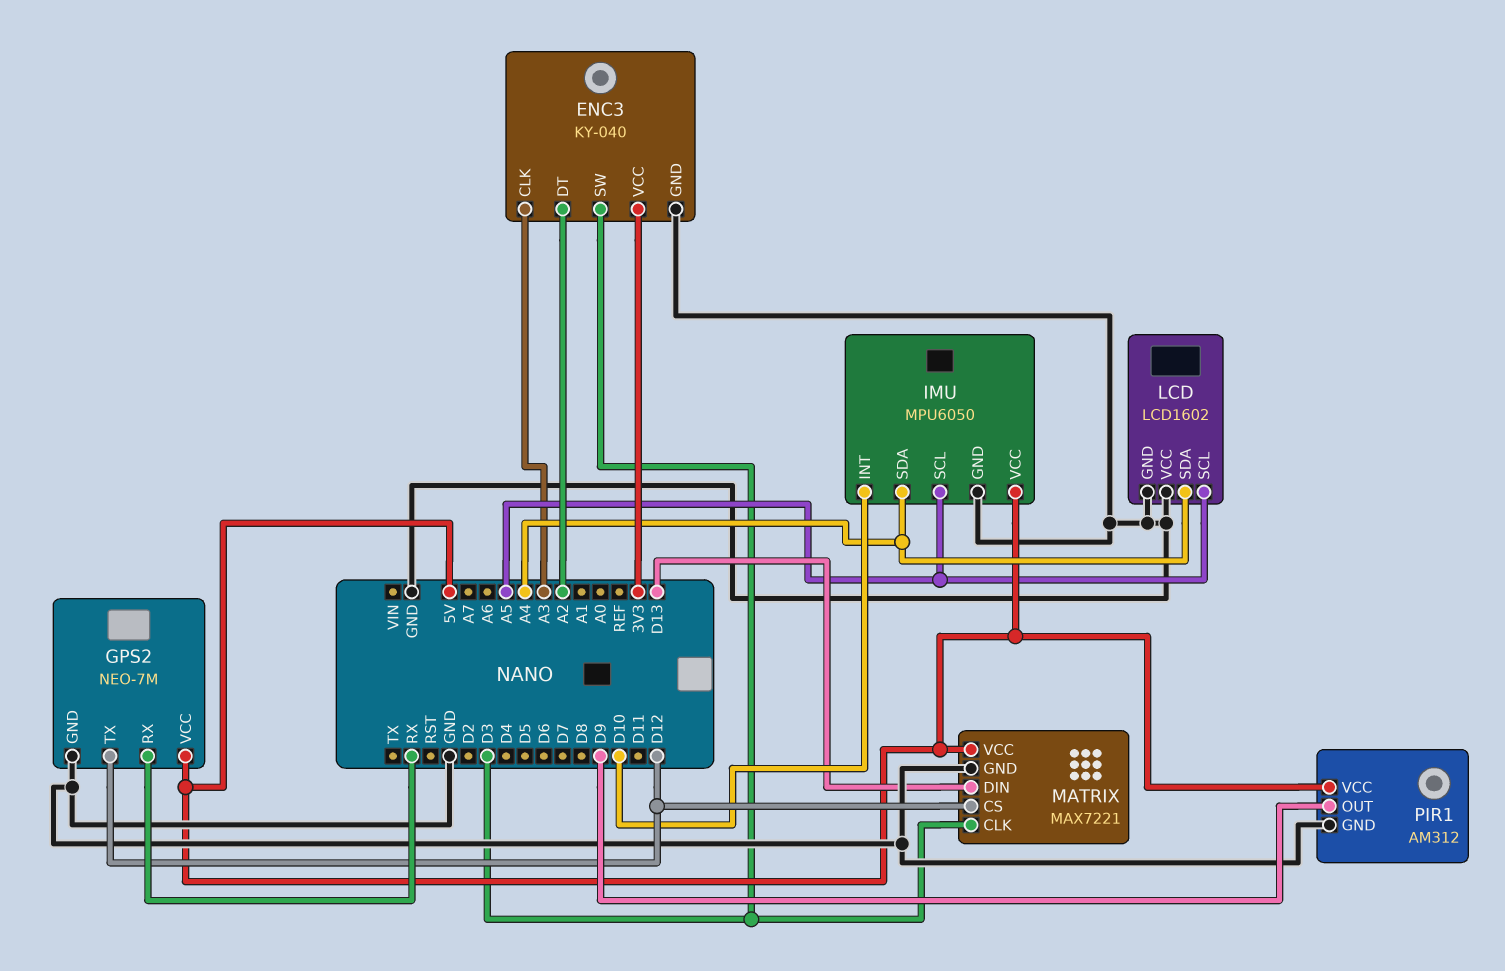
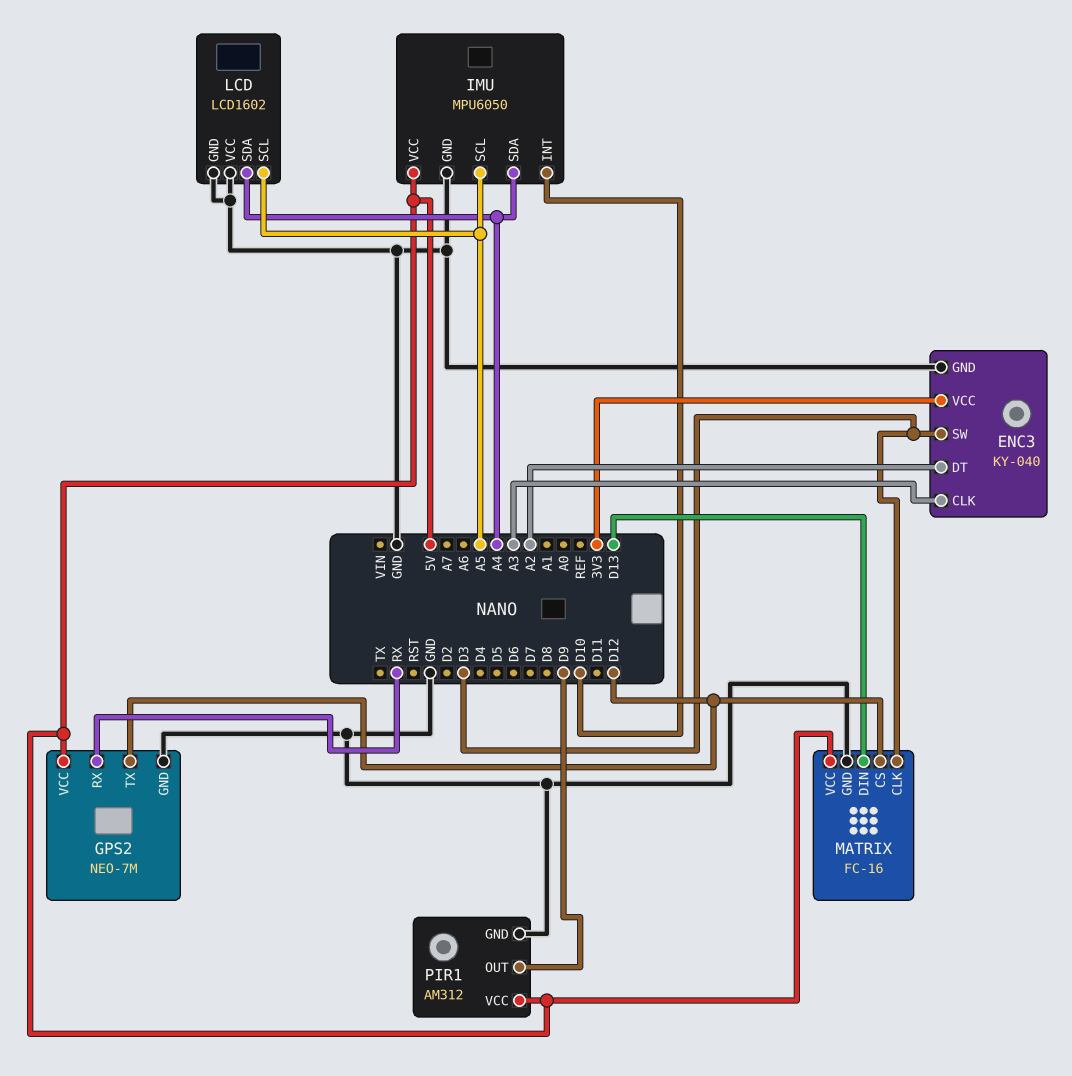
MATRIX: MAX7221 -> FC-16

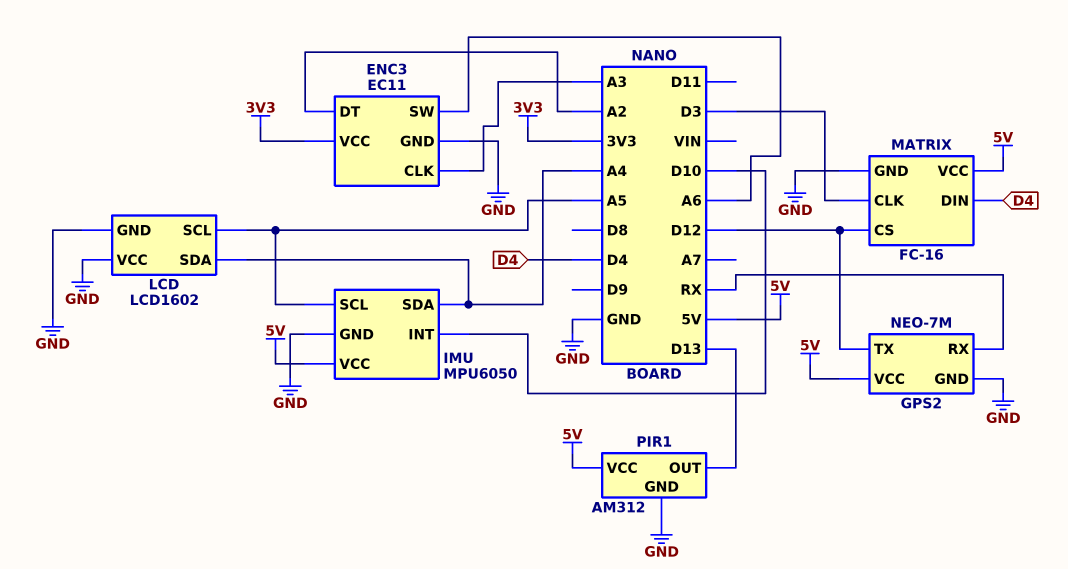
ENC3: KY-040 -> EC11
ENC3 pin SW: D3 -> A6
MATRIX pin DIN: D13 -> D4
PIR1 pin OUT: D9 -> D13

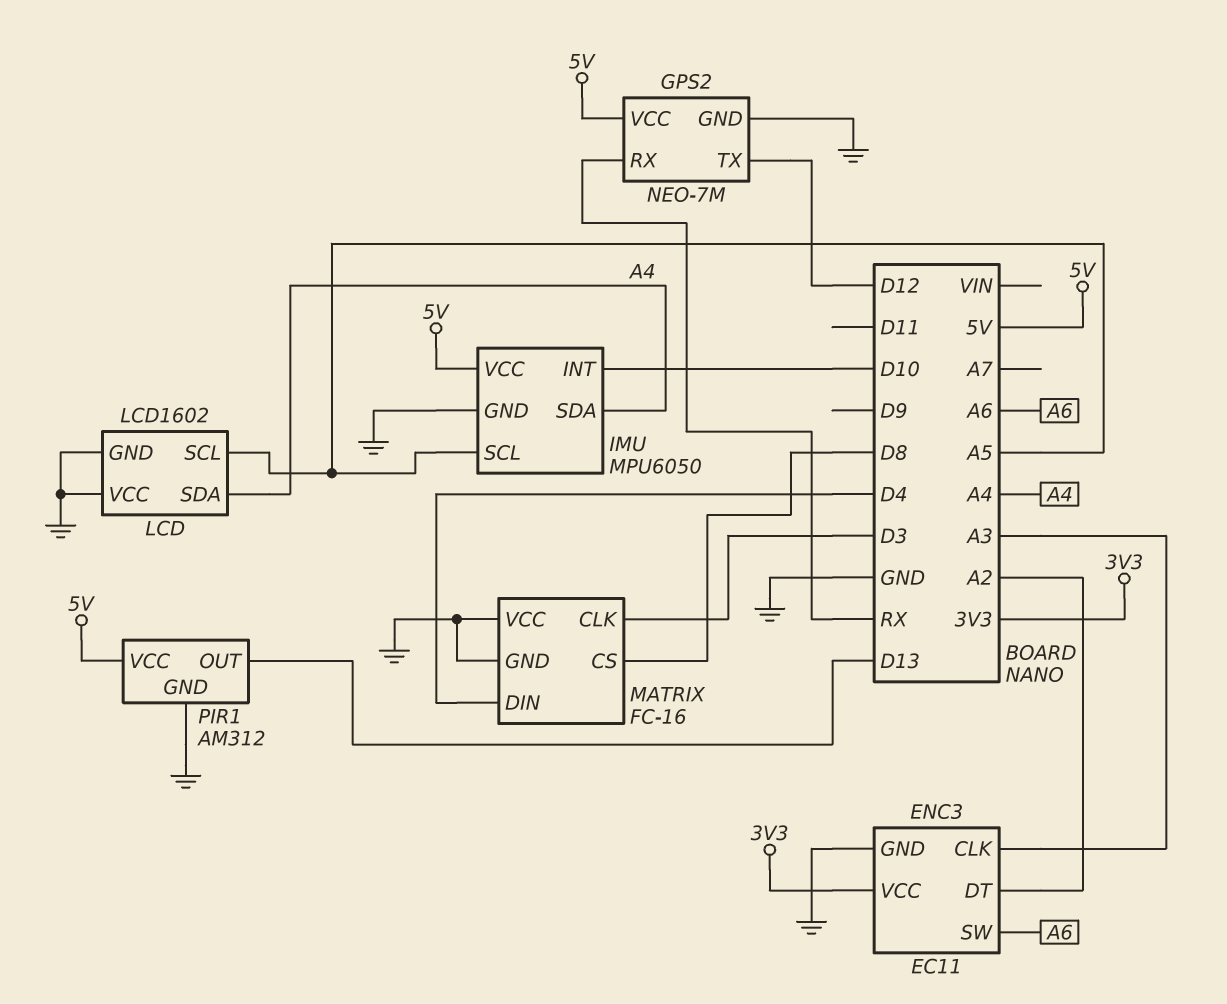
MATRIX pin CS: D12 -> D8
MATRIX pin VCC: 5V -> GND

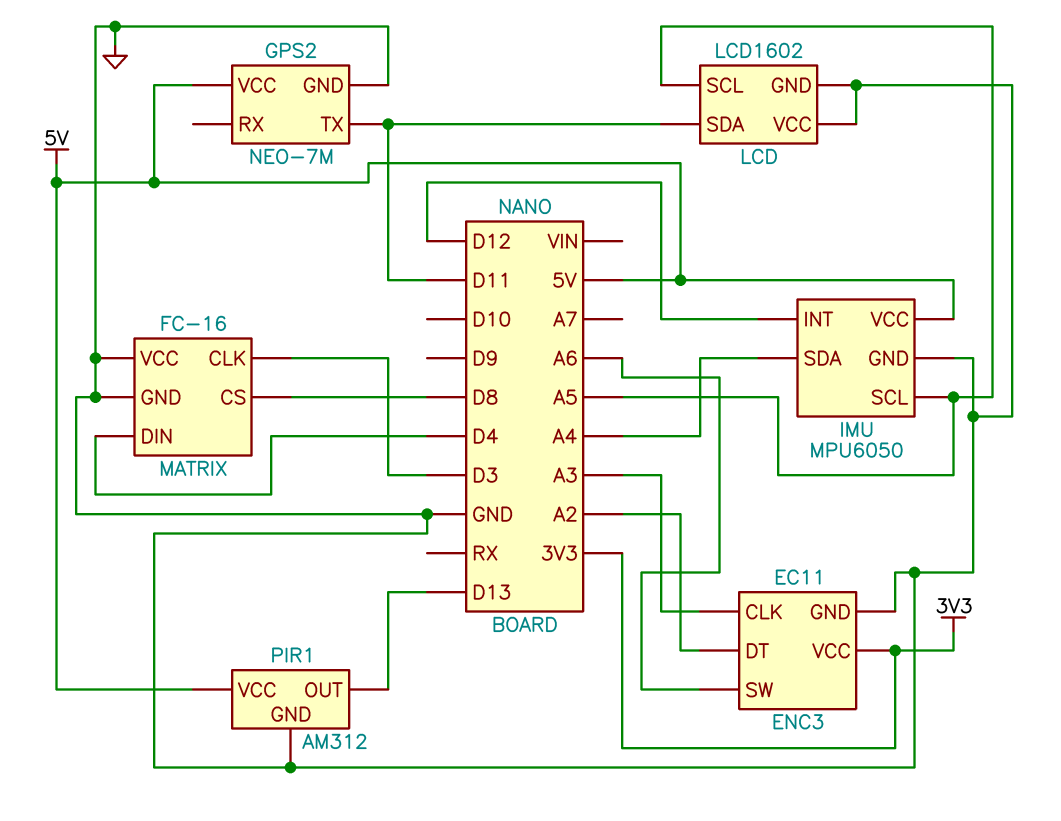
GPS2 pin RX: RX -> none
GPS2 pin TX: D12 -> D11
IMU pin INT: D10 -> D12
LCD pin SDA: A4 -> D11

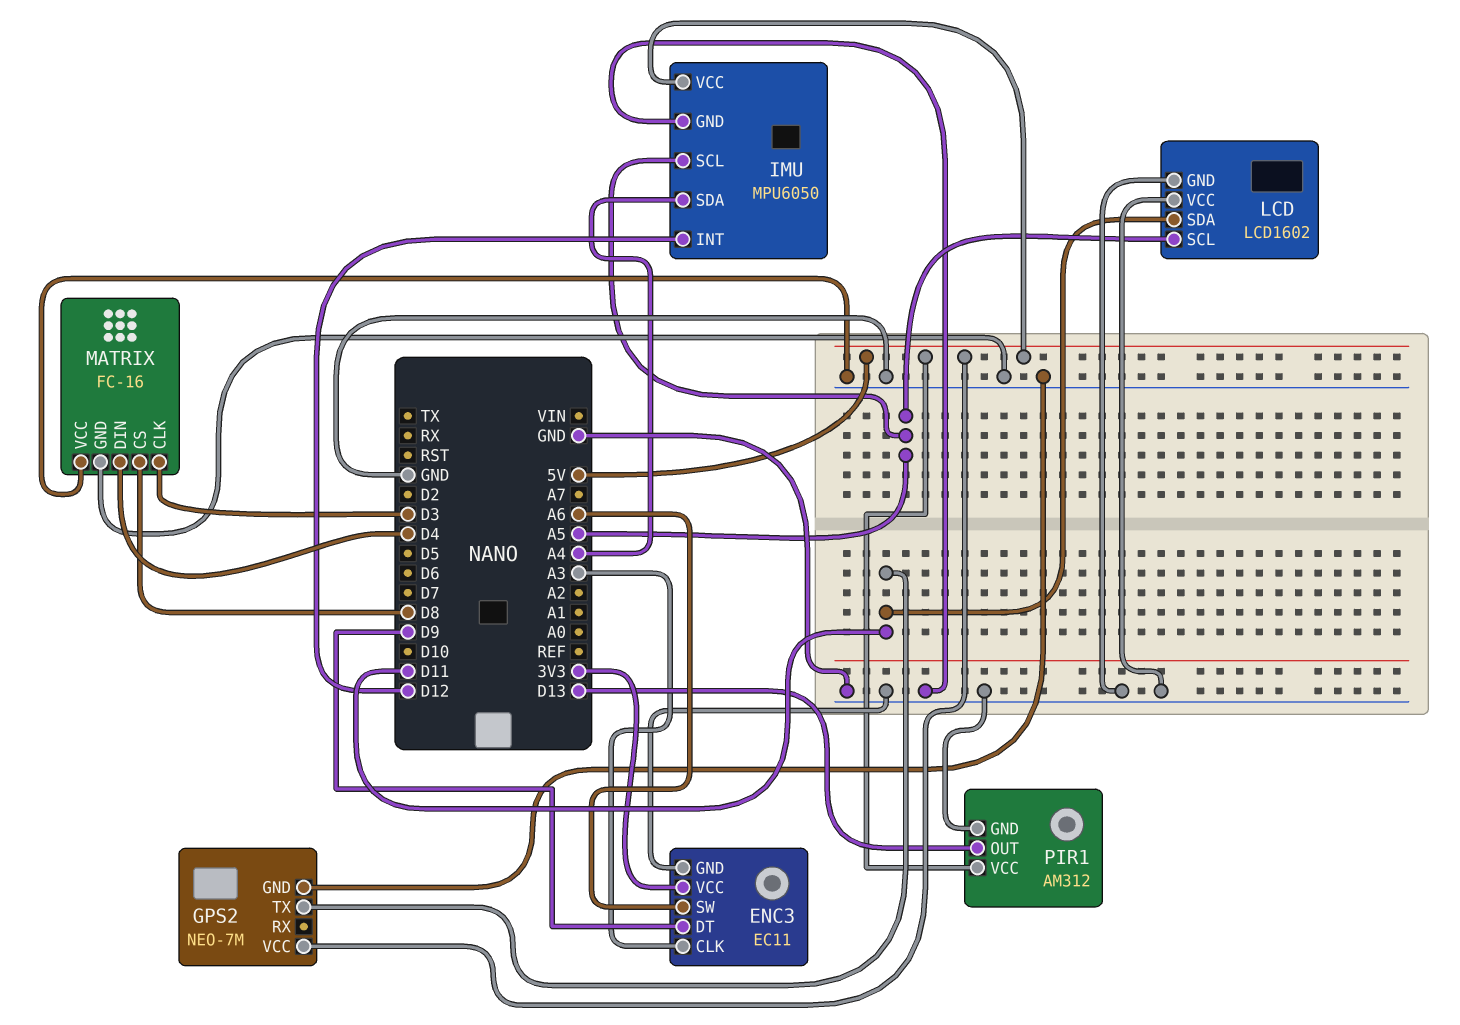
ENC3 pin DT: A2 -> D9

